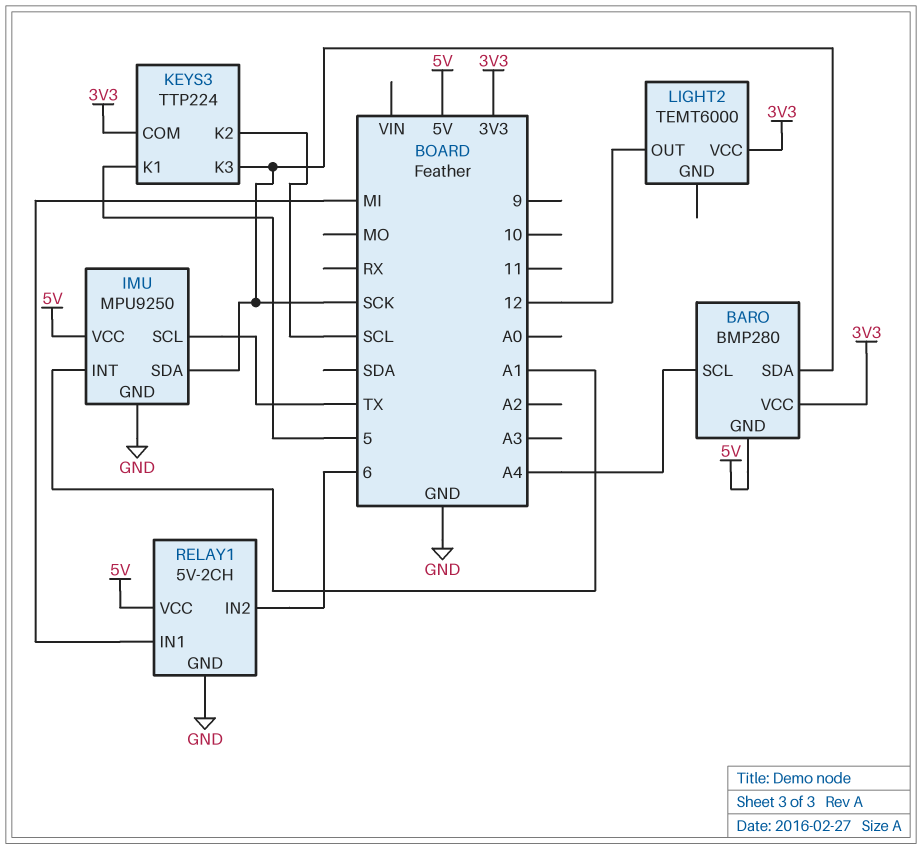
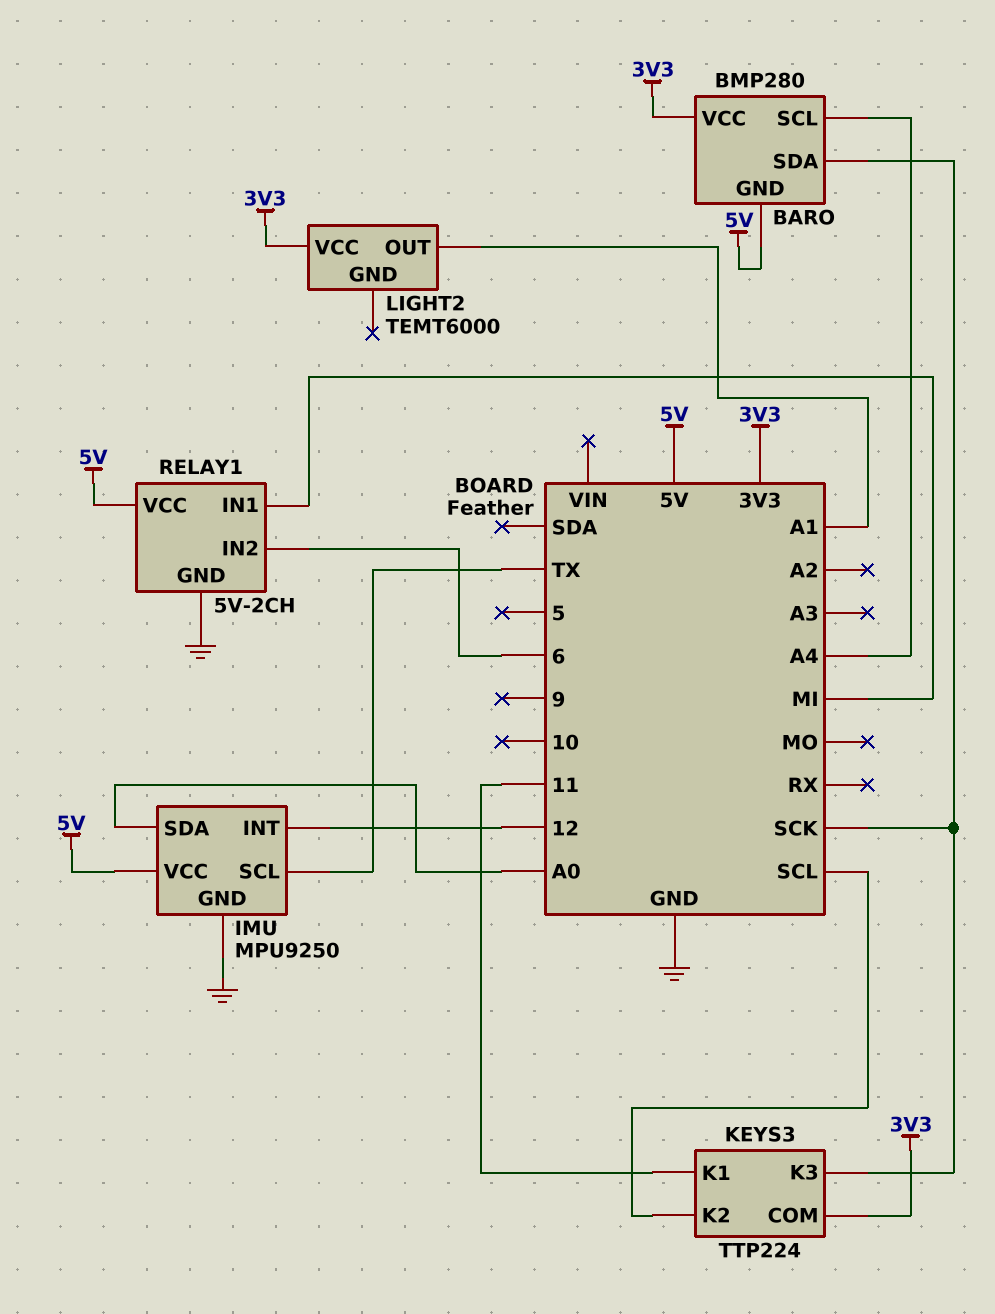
IMU pin INT: A1 -> 12
IMU pin SDA: SCK -> A0
KEYS3 pin K1: 5 -> 11
LIGHT2 pin OUT: 12 -> A1

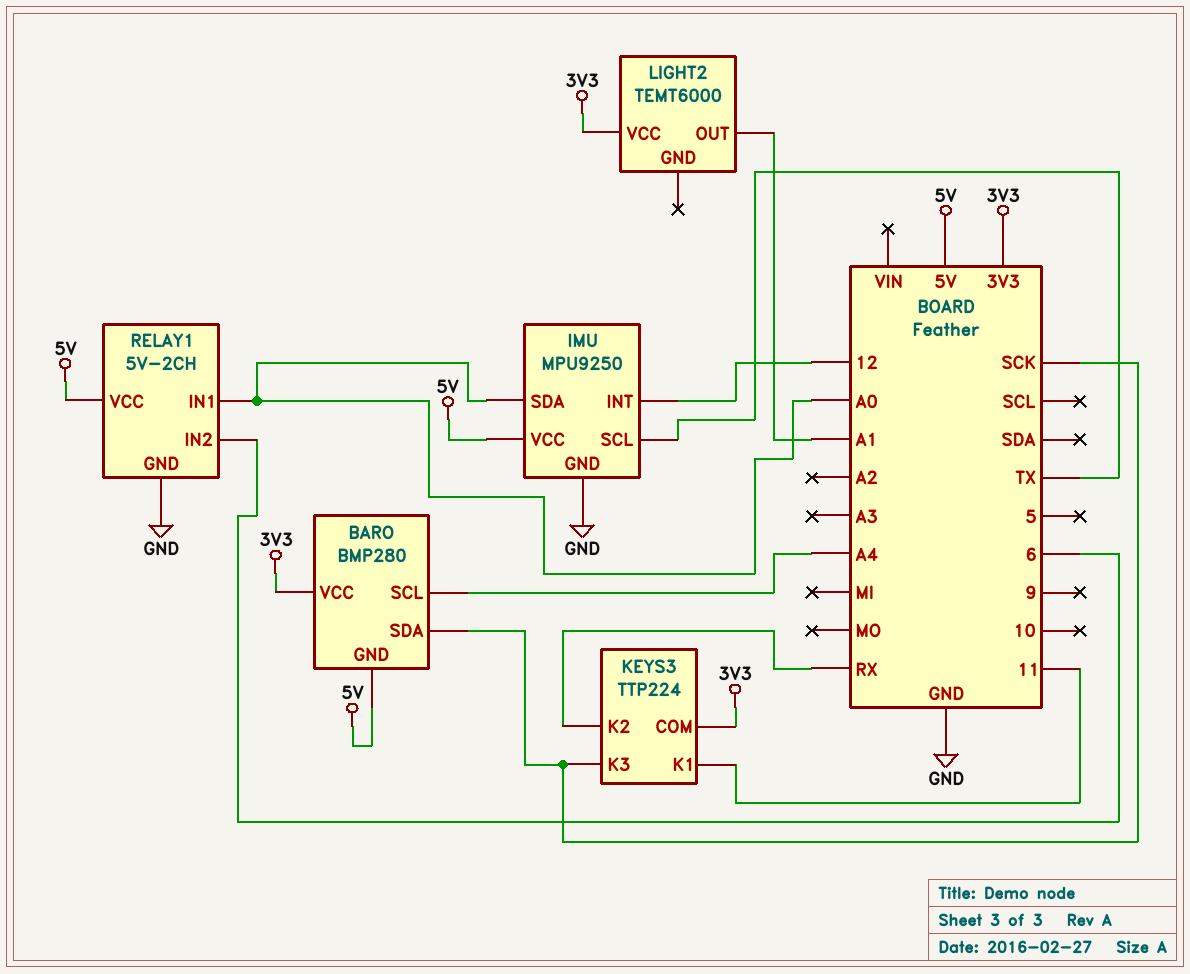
KEYS3 pin K2: SCL -> RX
RELAY1 pin IN1: MI -> A0

